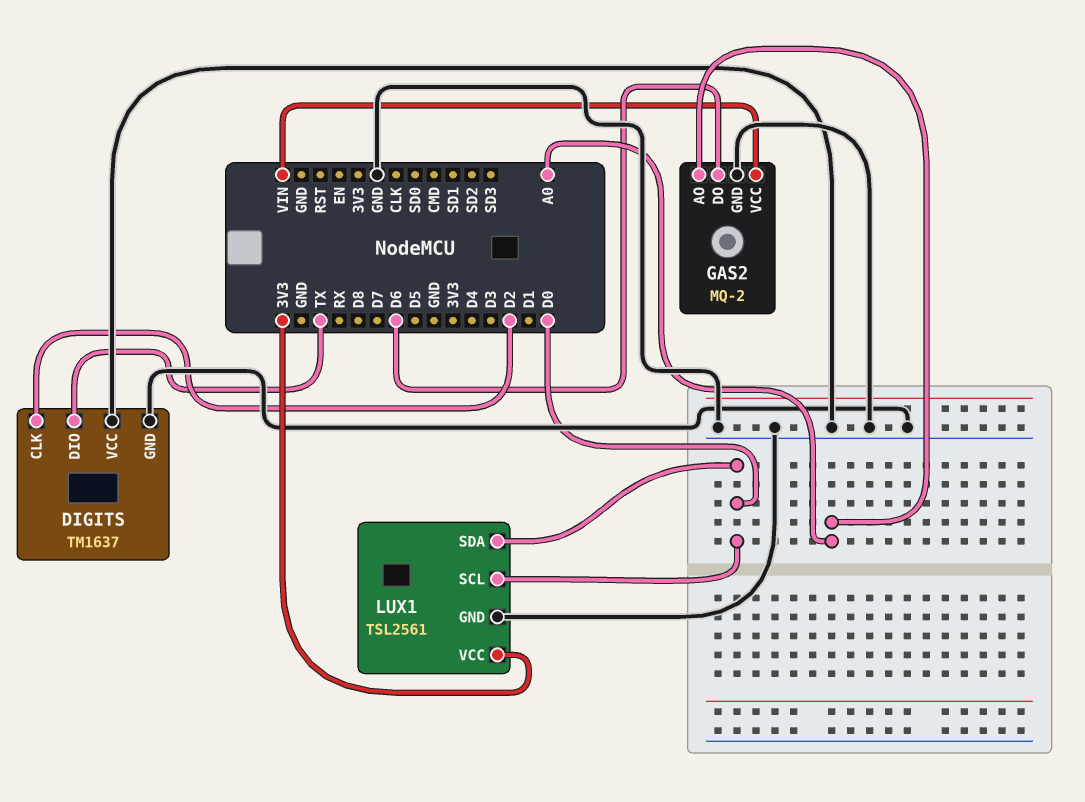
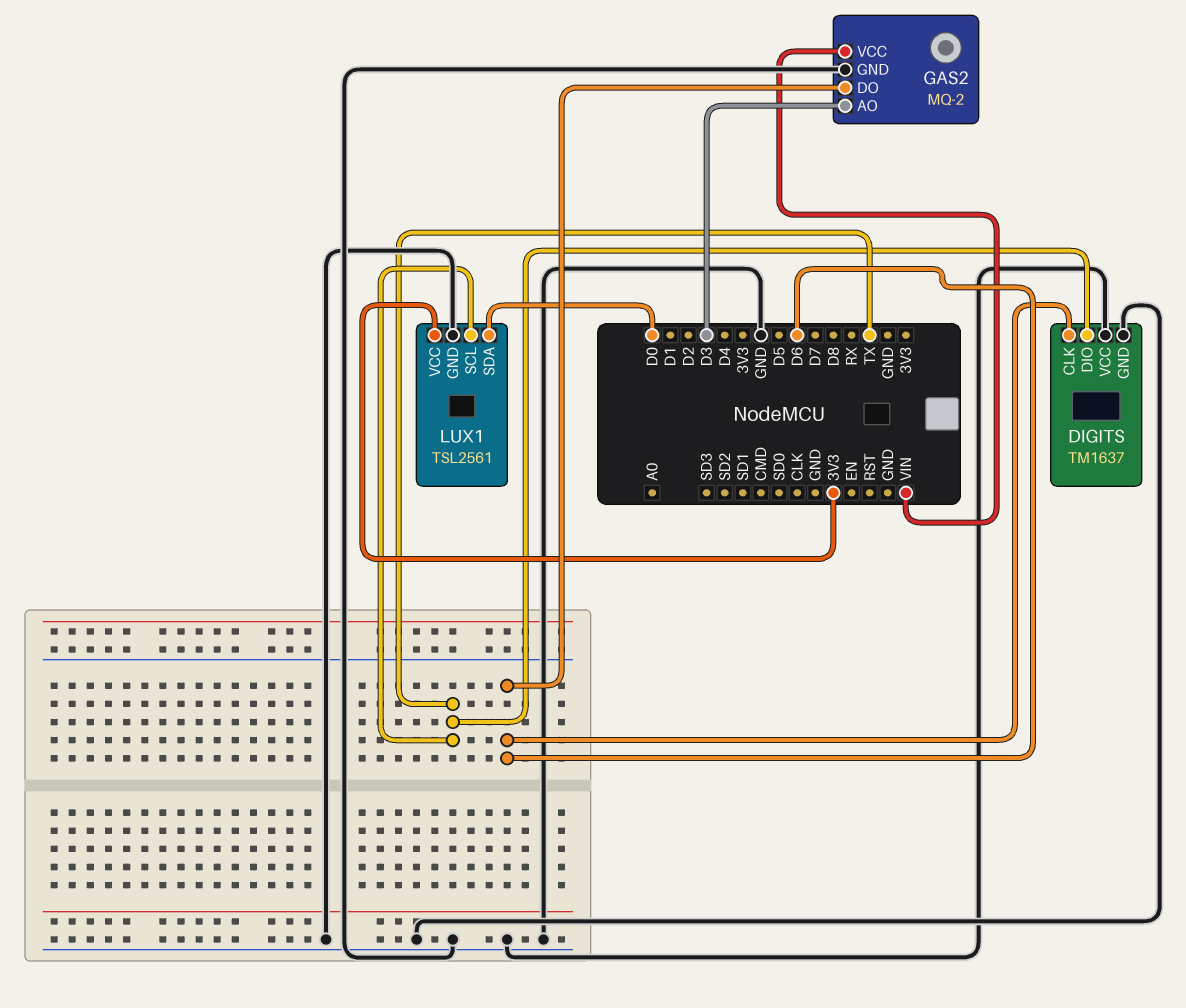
DIGITS pin CLK: D2 -> D6
GAS2 pin AO: A0 -> D3
LUX1 pin SCL: D0 -> TX

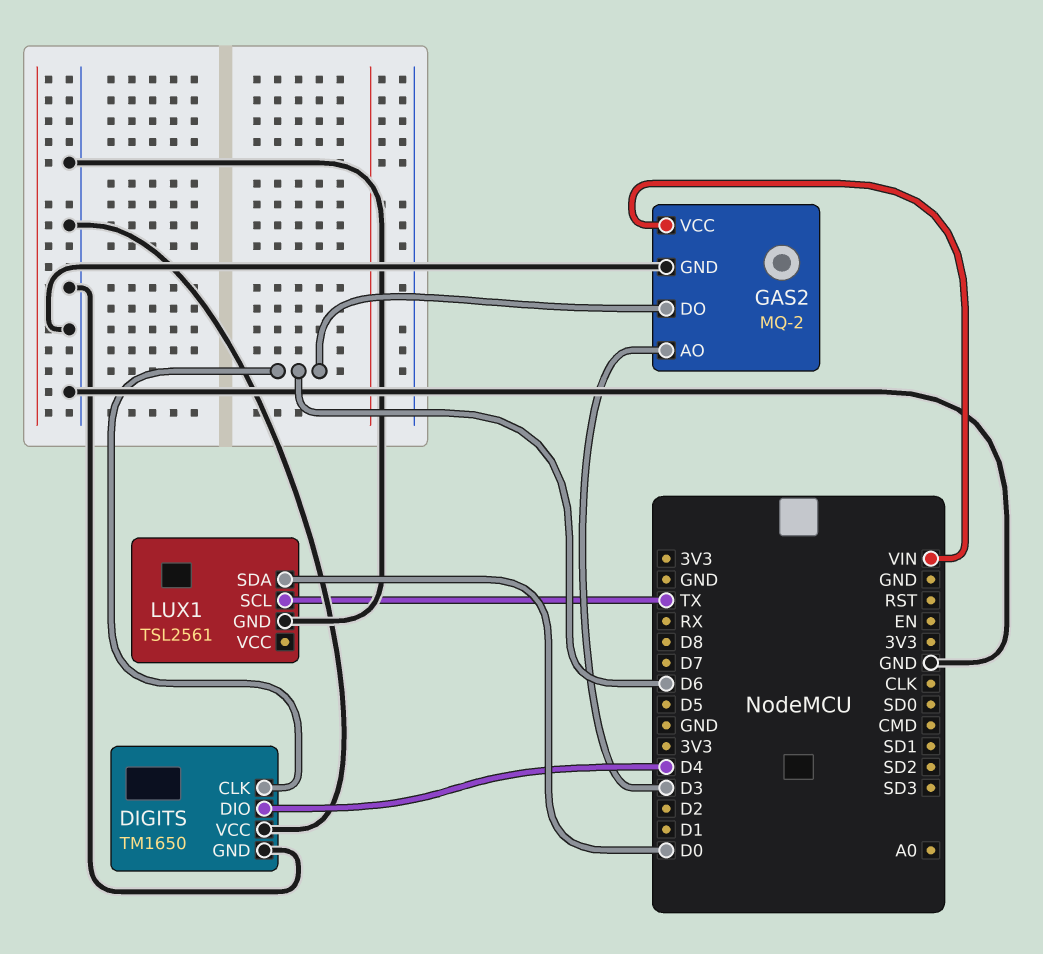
DIGITS: TM1637 -> TM1650
DIGITS pin DIO: TX -> D4
LUX1 pin VCC: 3V3 -> none

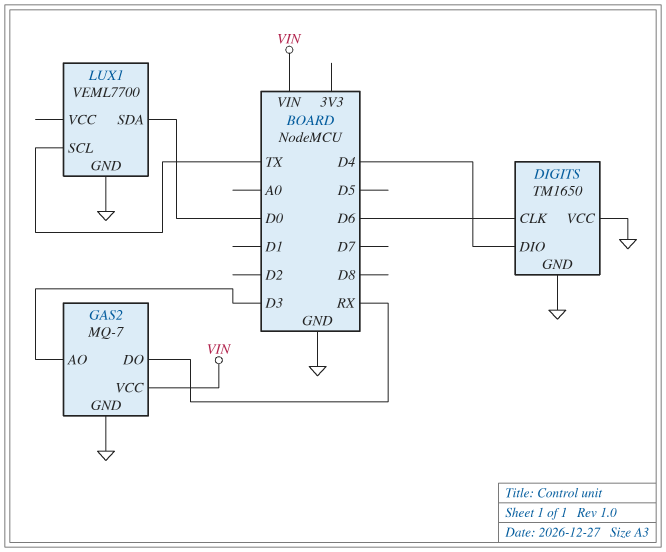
GAS2: MQ-2 -> MQ-7
GAS2 pin DO: D6 -> RX
LUX1: TSL2561 -> VEML7700

